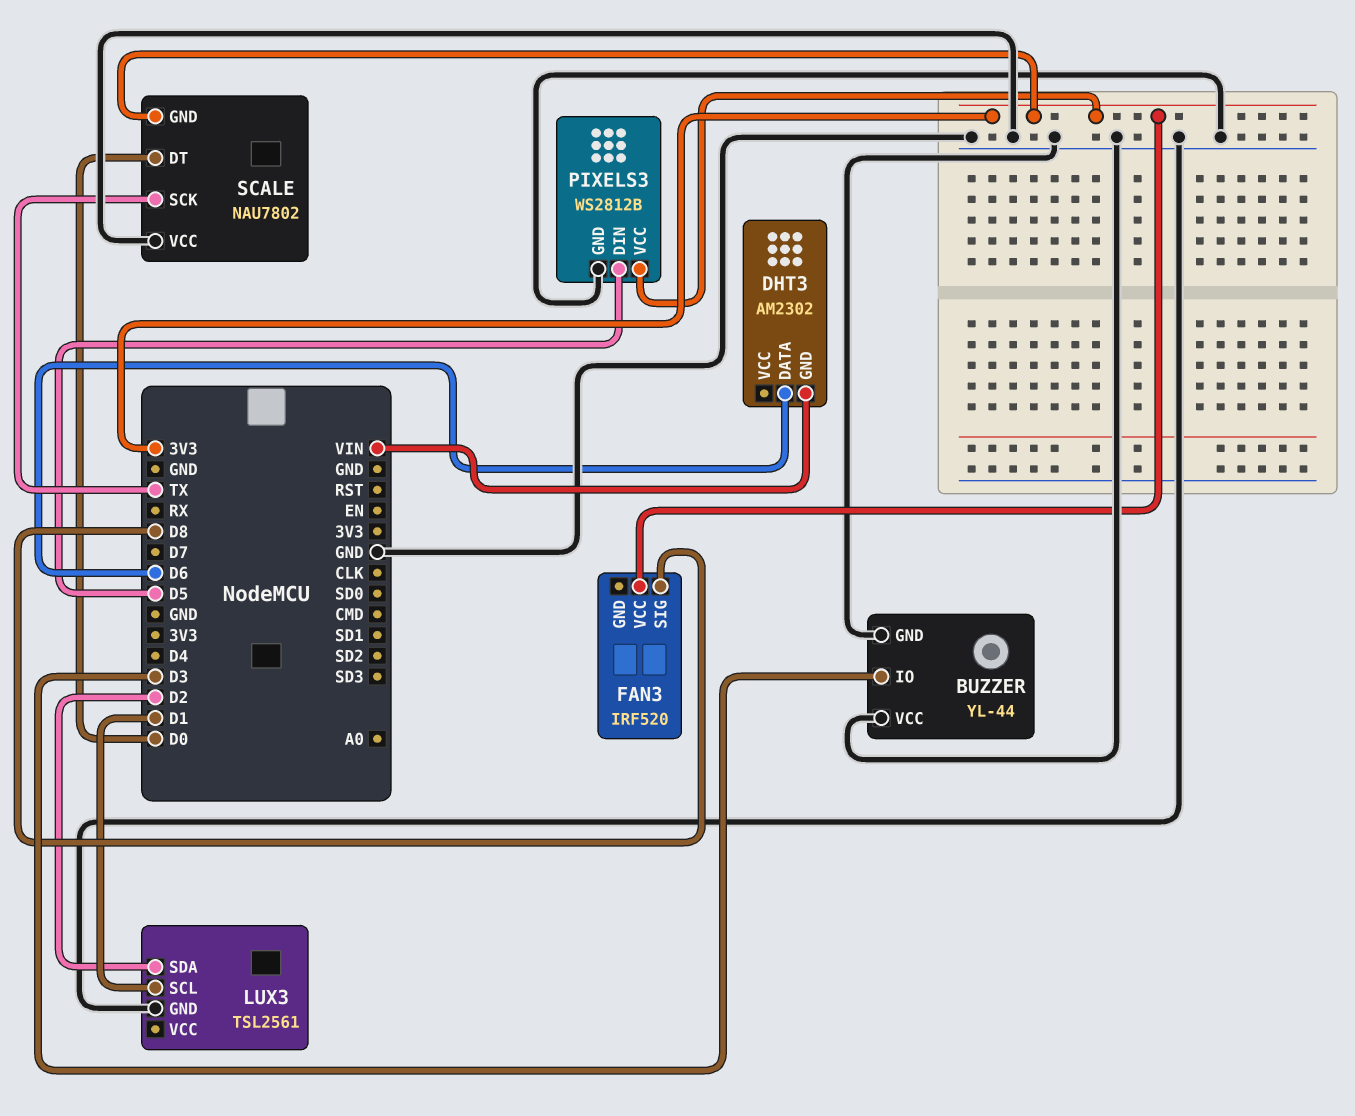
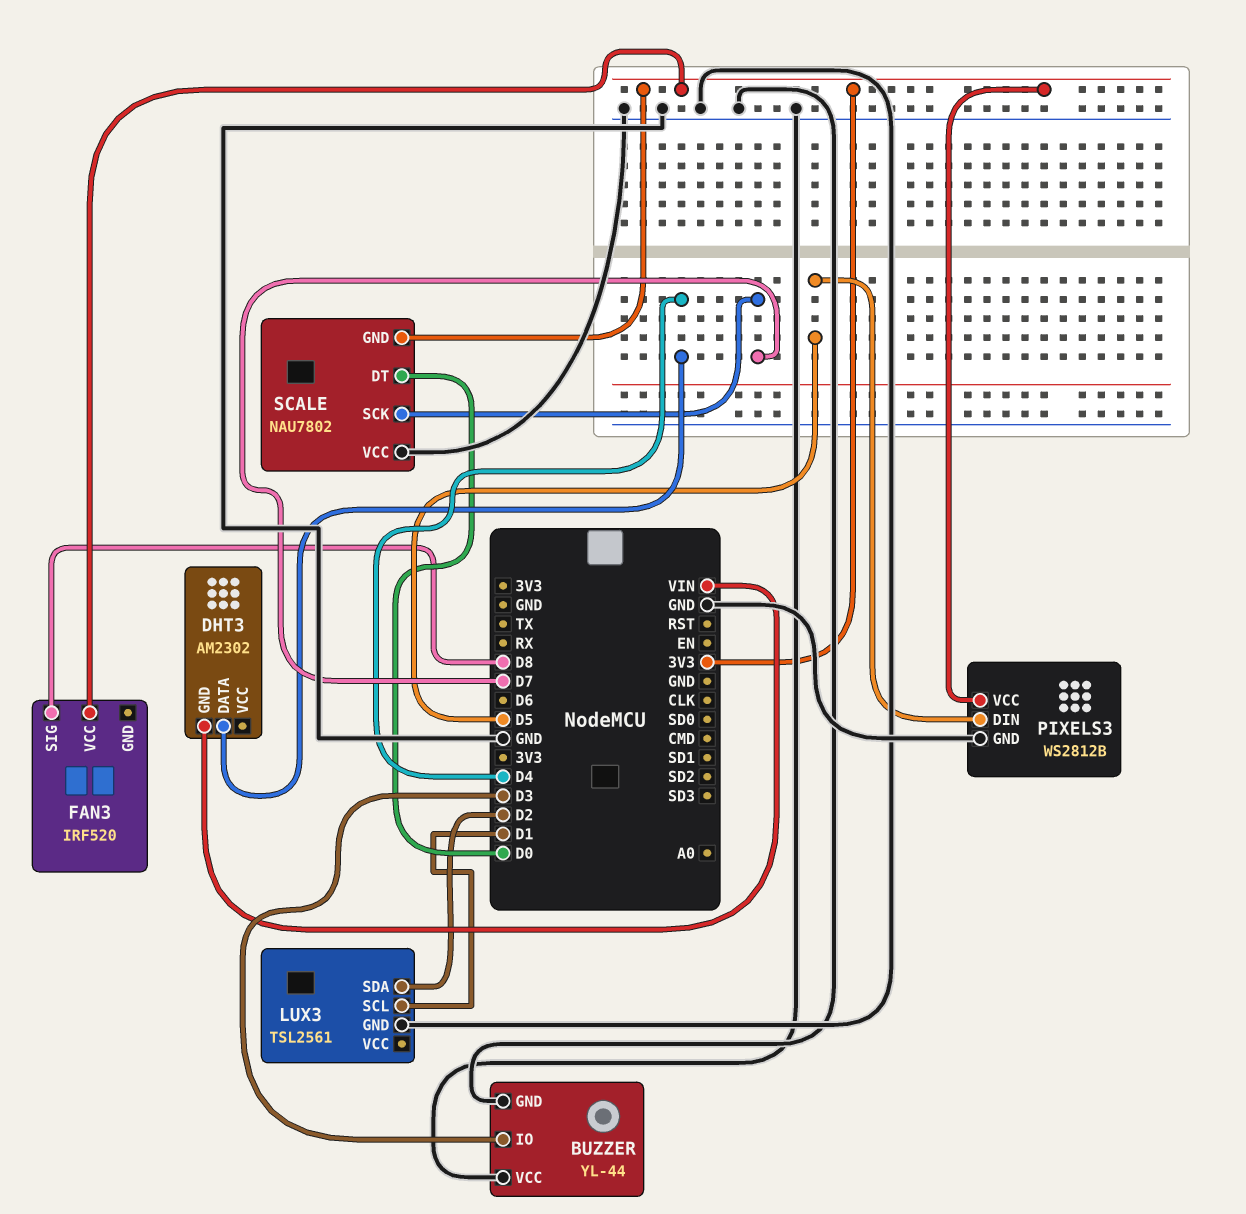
DHT3 pin DATA: D6 -> D4
SCALE pin SCK: TX -> D7

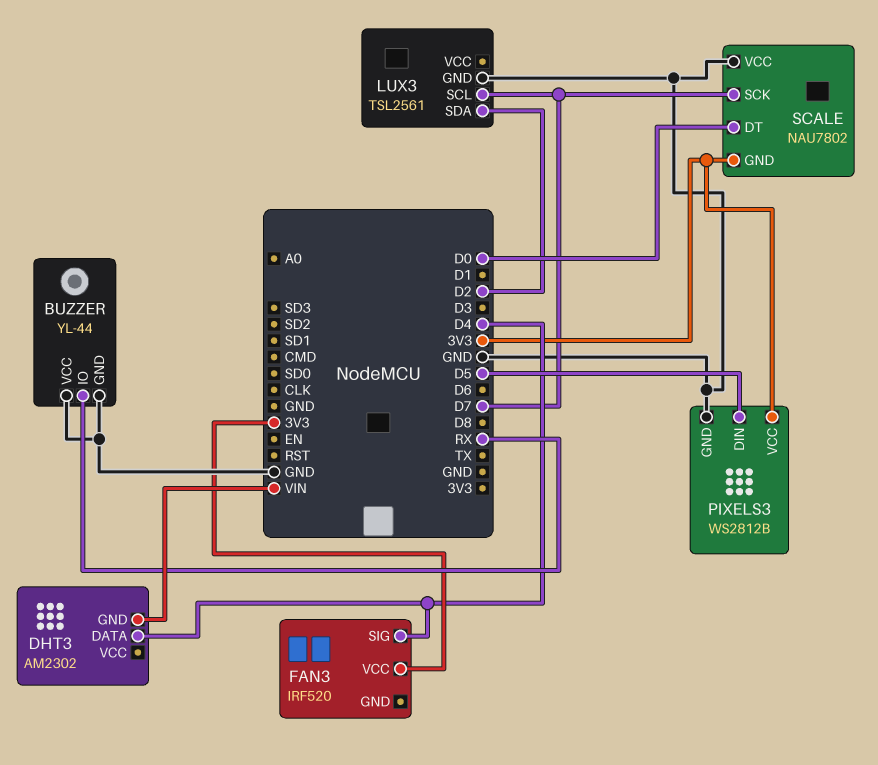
BUZZER pin IO: D3 -> RX
FAN3 pin SIG: D8 -> D4
LUX3 pin SCL: D1 -> D7

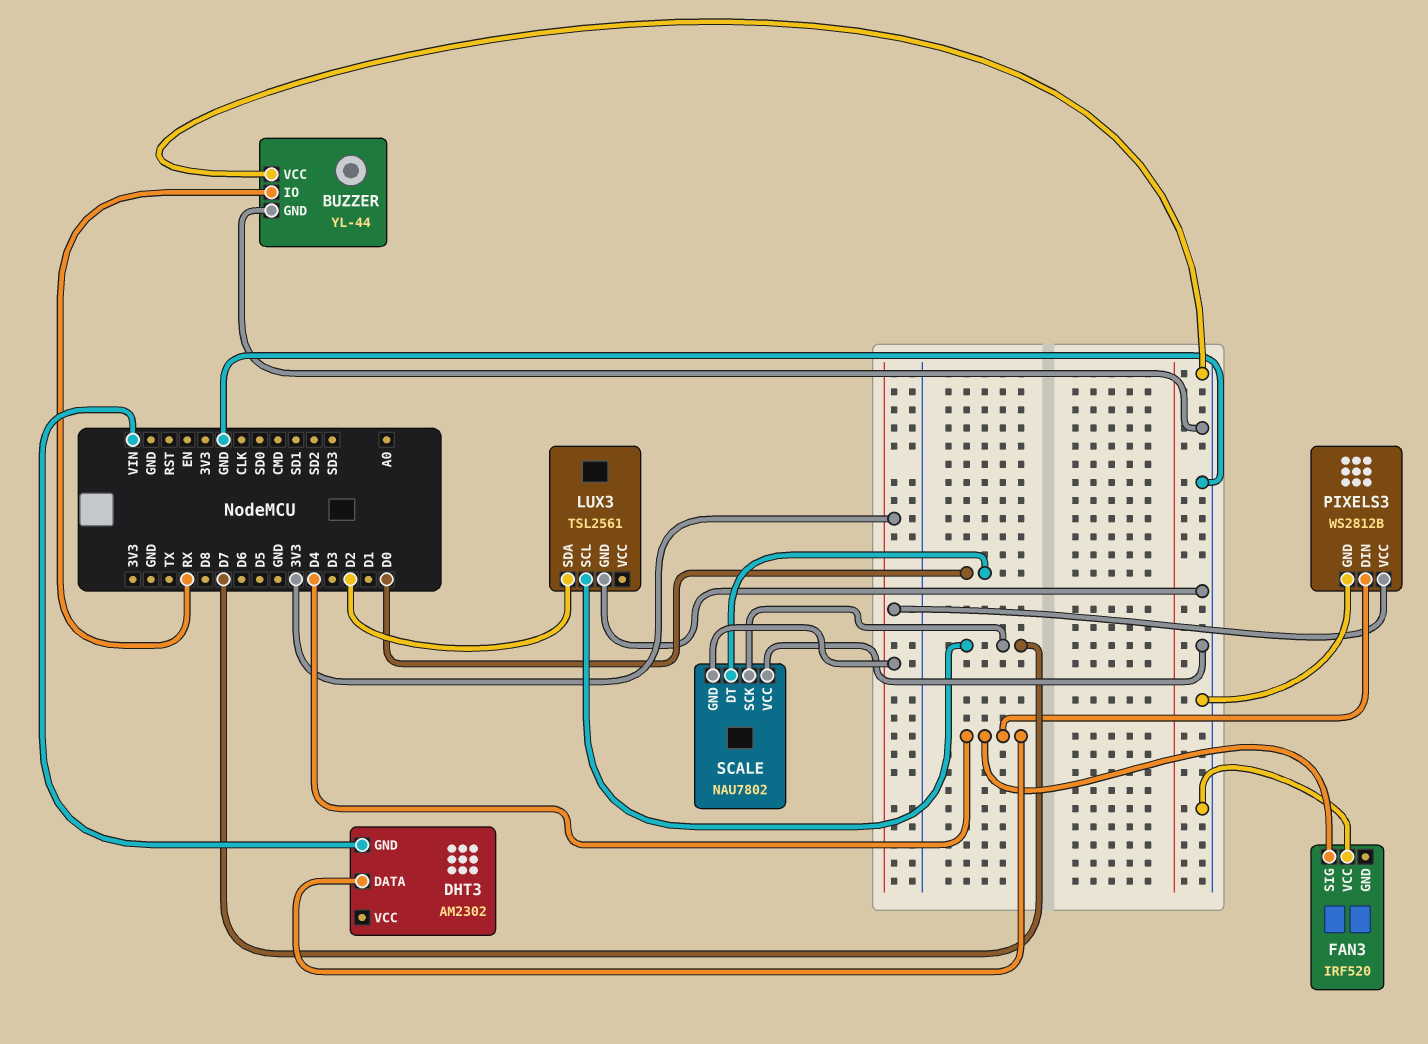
FAN3 pin VCC: 3V3 -> GND
PIXELS3 pin DIN: D5 -> D4

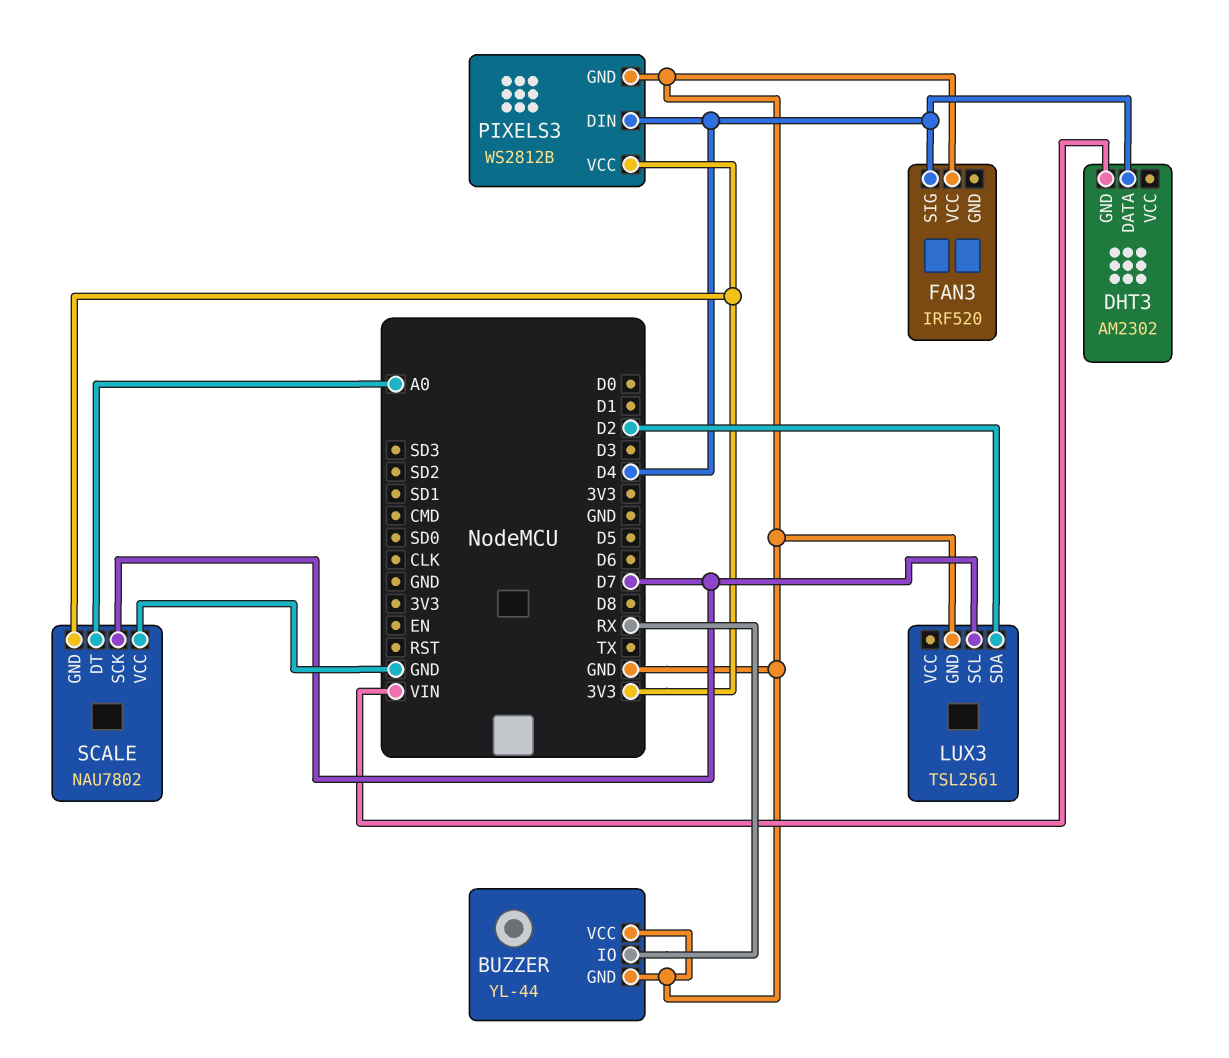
SCALE pin DT: D0 -> A0

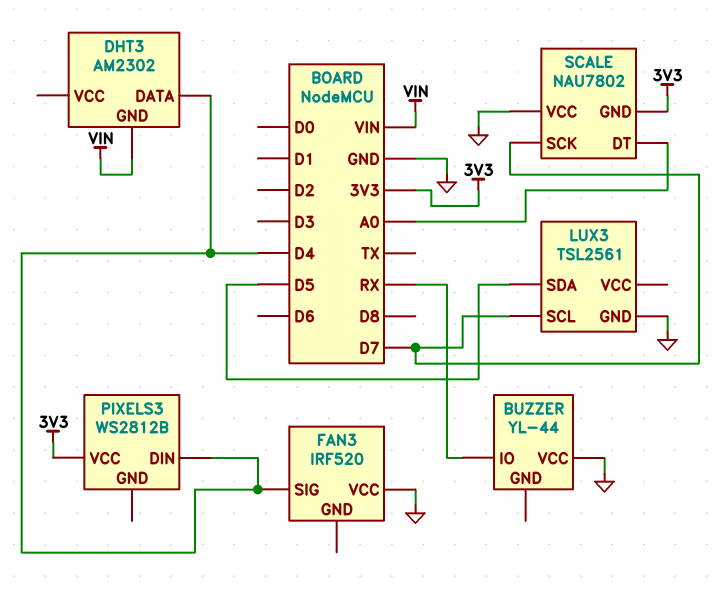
BUZZER pin GND: GND -> none
LUX3 pin SDA: D2 -> D5
PIXELS3 pin GND: GND -> none

